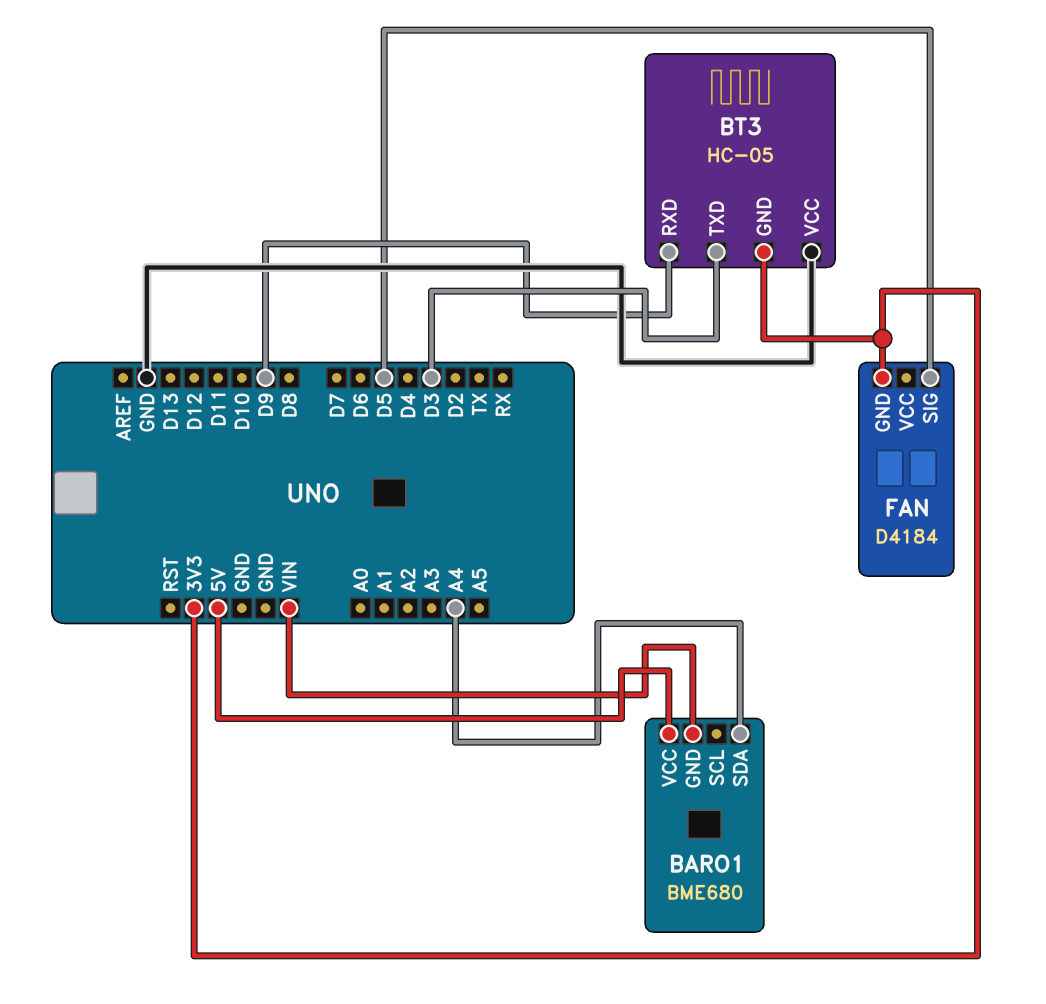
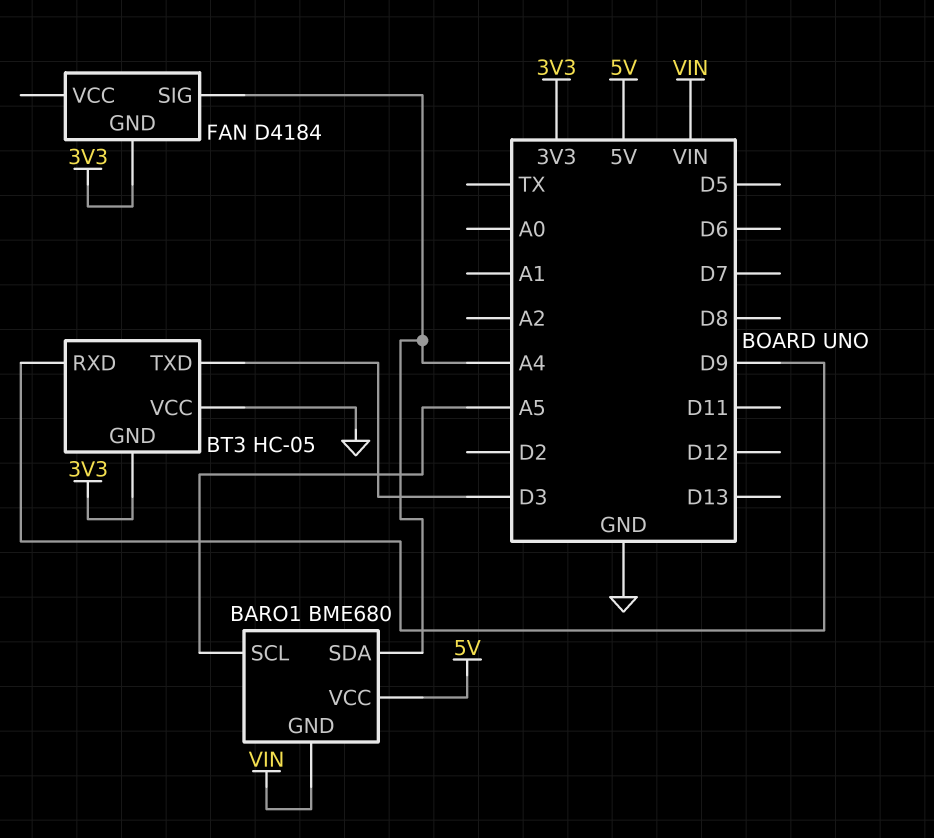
BARO1 pin SCL: none -> A5
FAN pin SIG: D5 -> A4

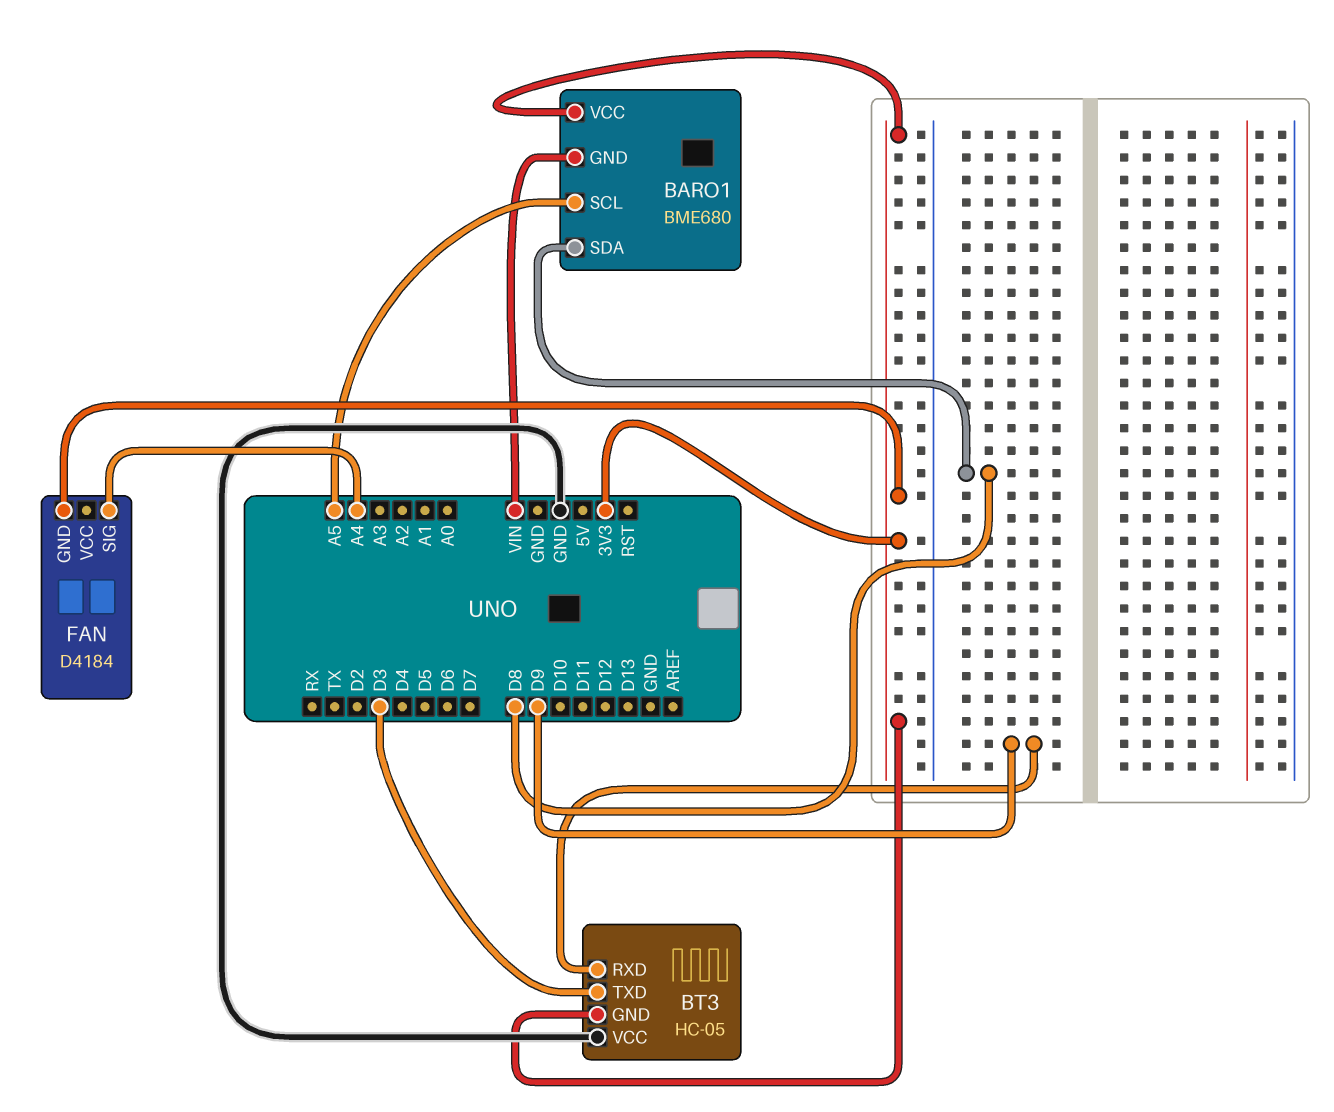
BARO1 pin SDA: A4 -> D8
BARO1 pin VCC: 5V -> 3V3

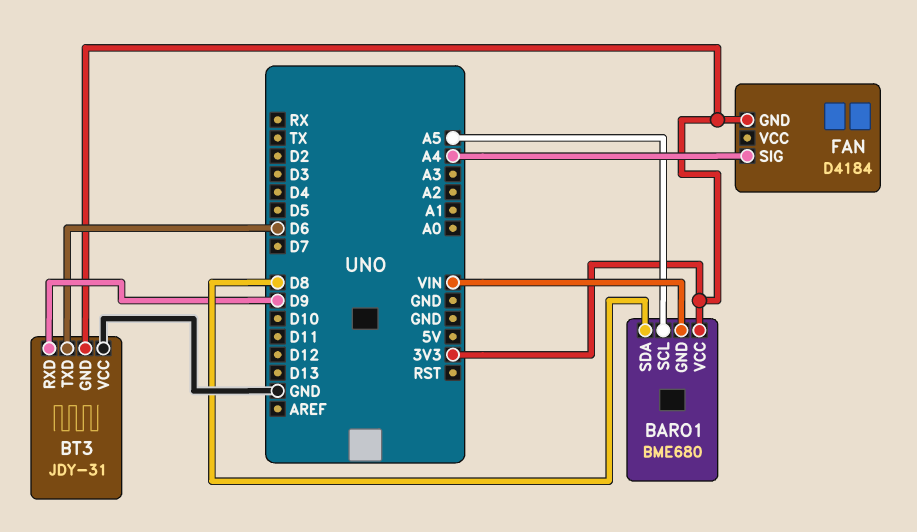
BT3: HC-05 -> JDY-31
BT3 pin TXD: D3 -> D6

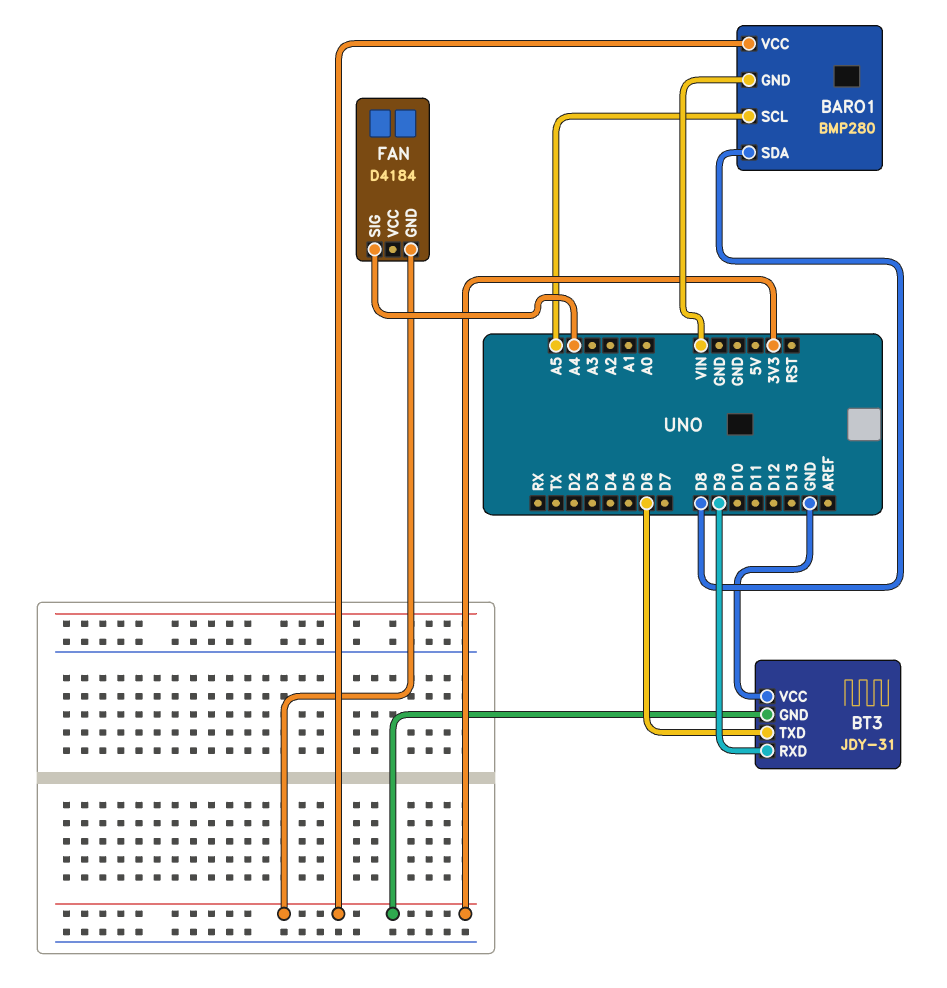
BARO1: BME680 -> BMP280

